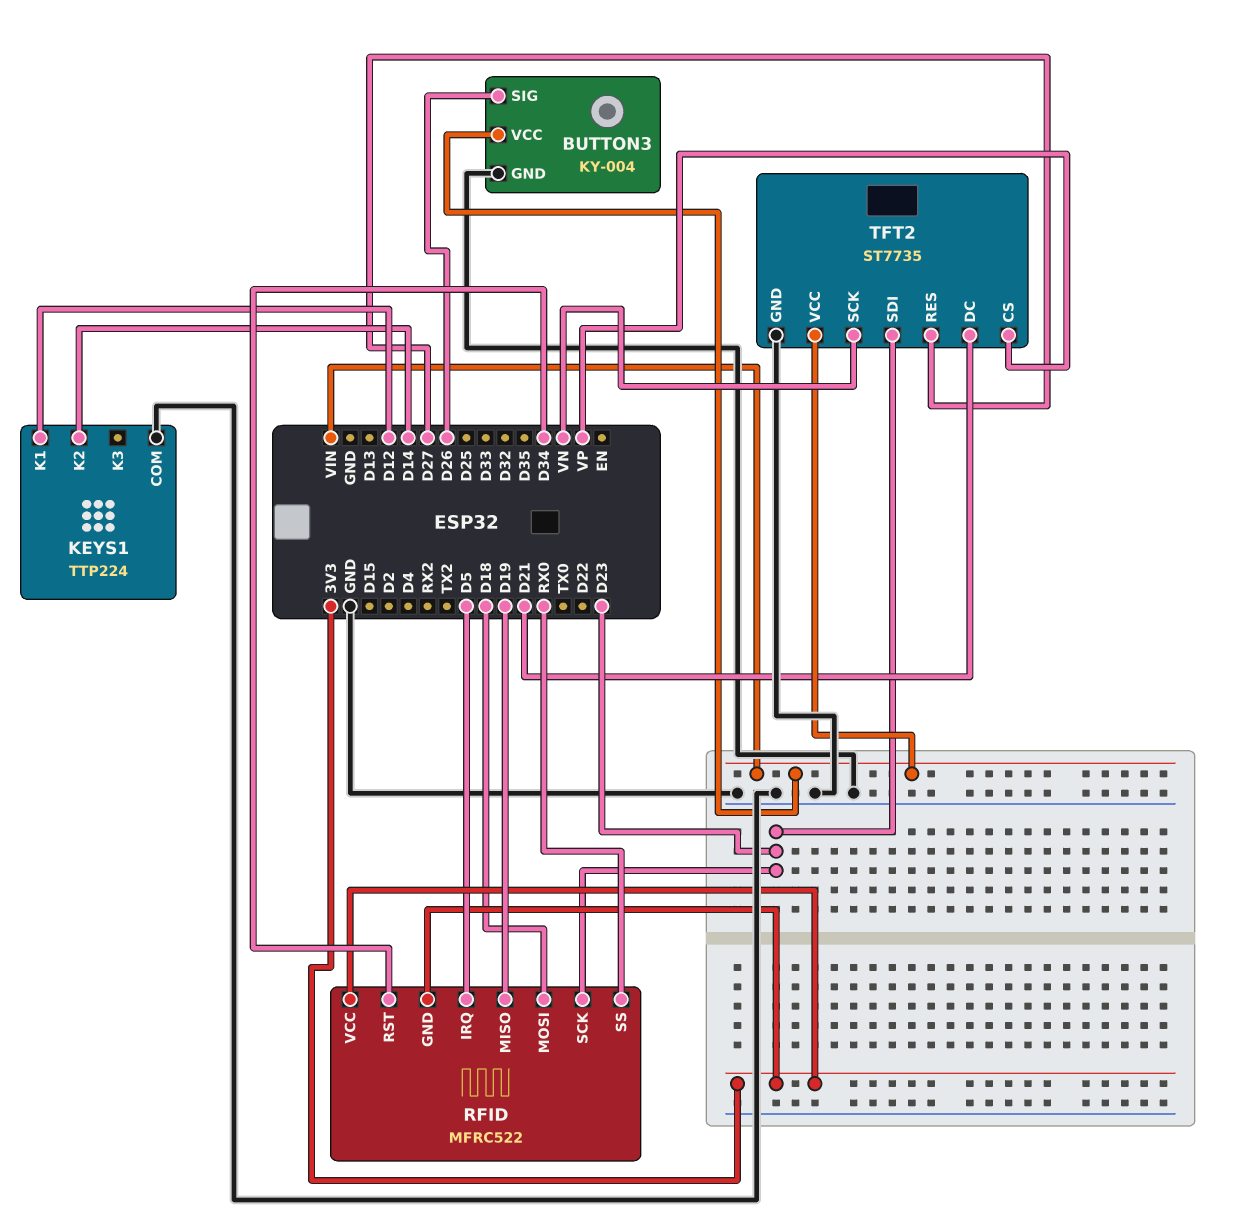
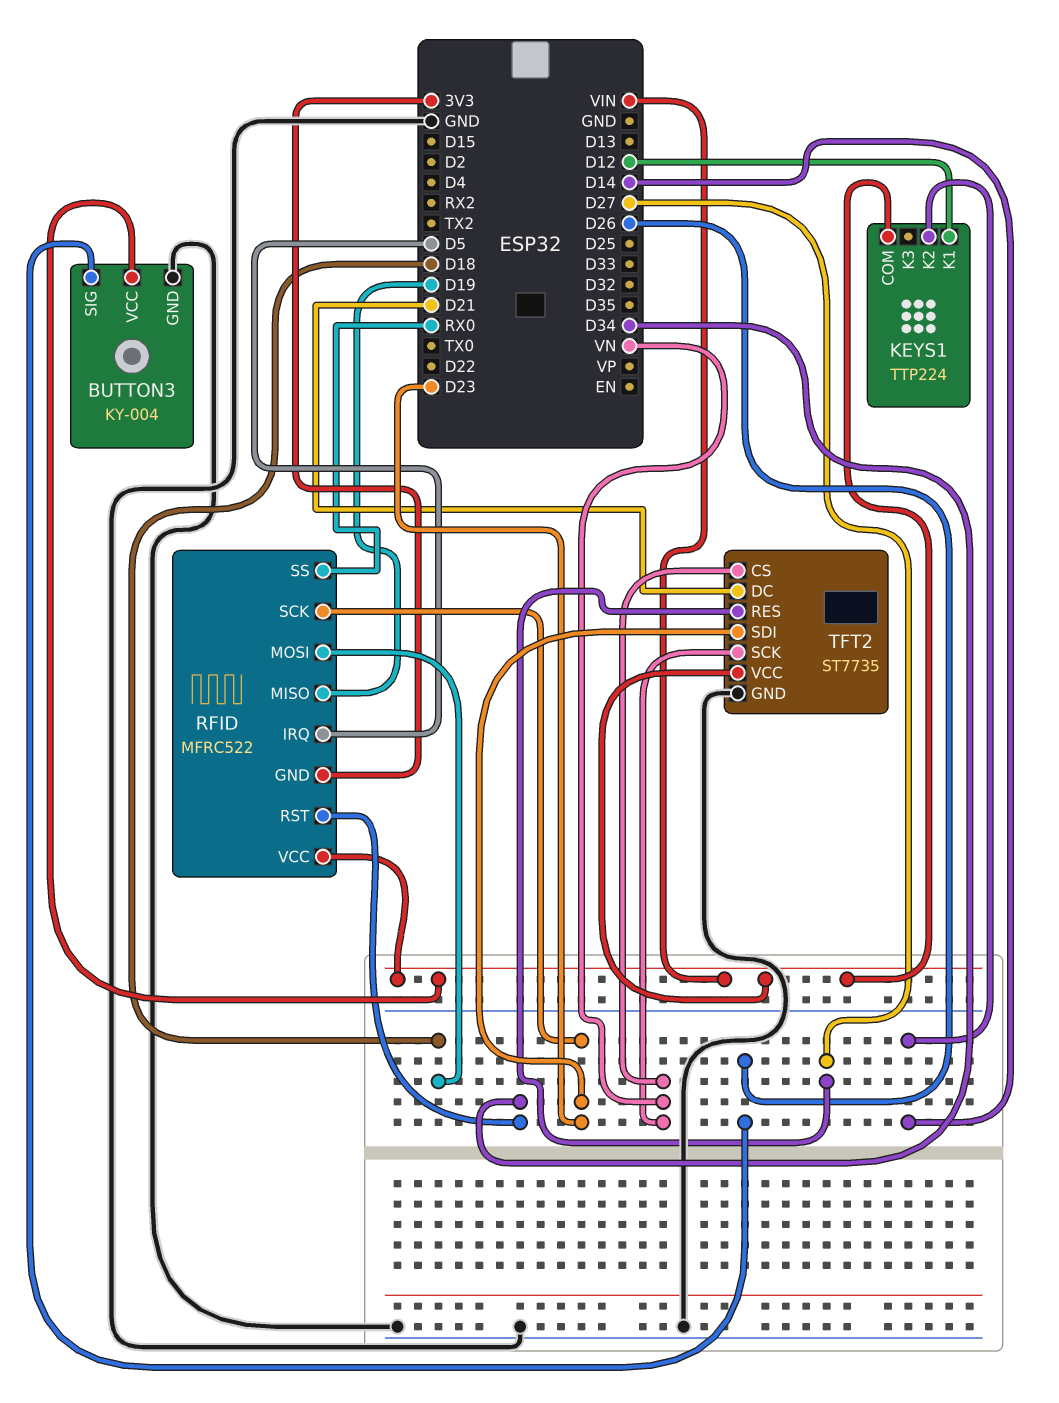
KEYS1 pin COM: GND -> VIN
RFID pin VCC: 3V3 -> VIN
TFT2 pin CS: VP -> VN

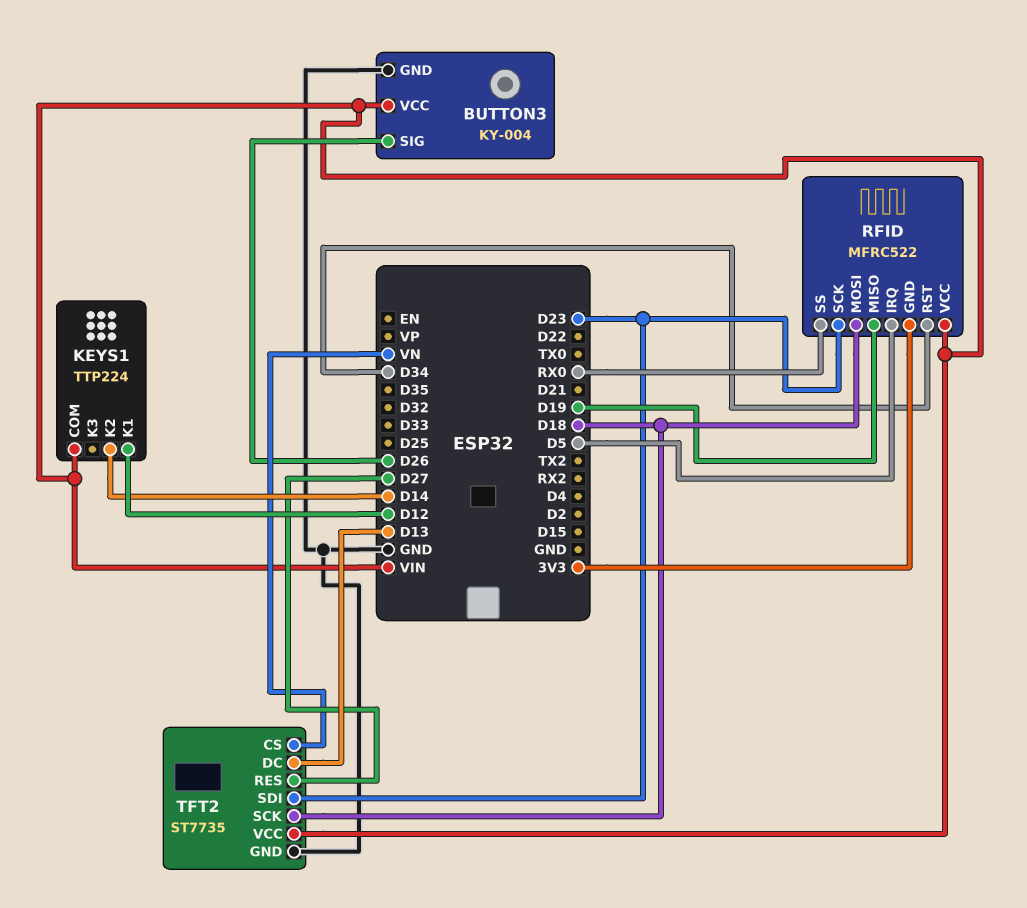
TFT2 pin DC: D21 -> D13
TFT2 pin SCK: VN -> D18

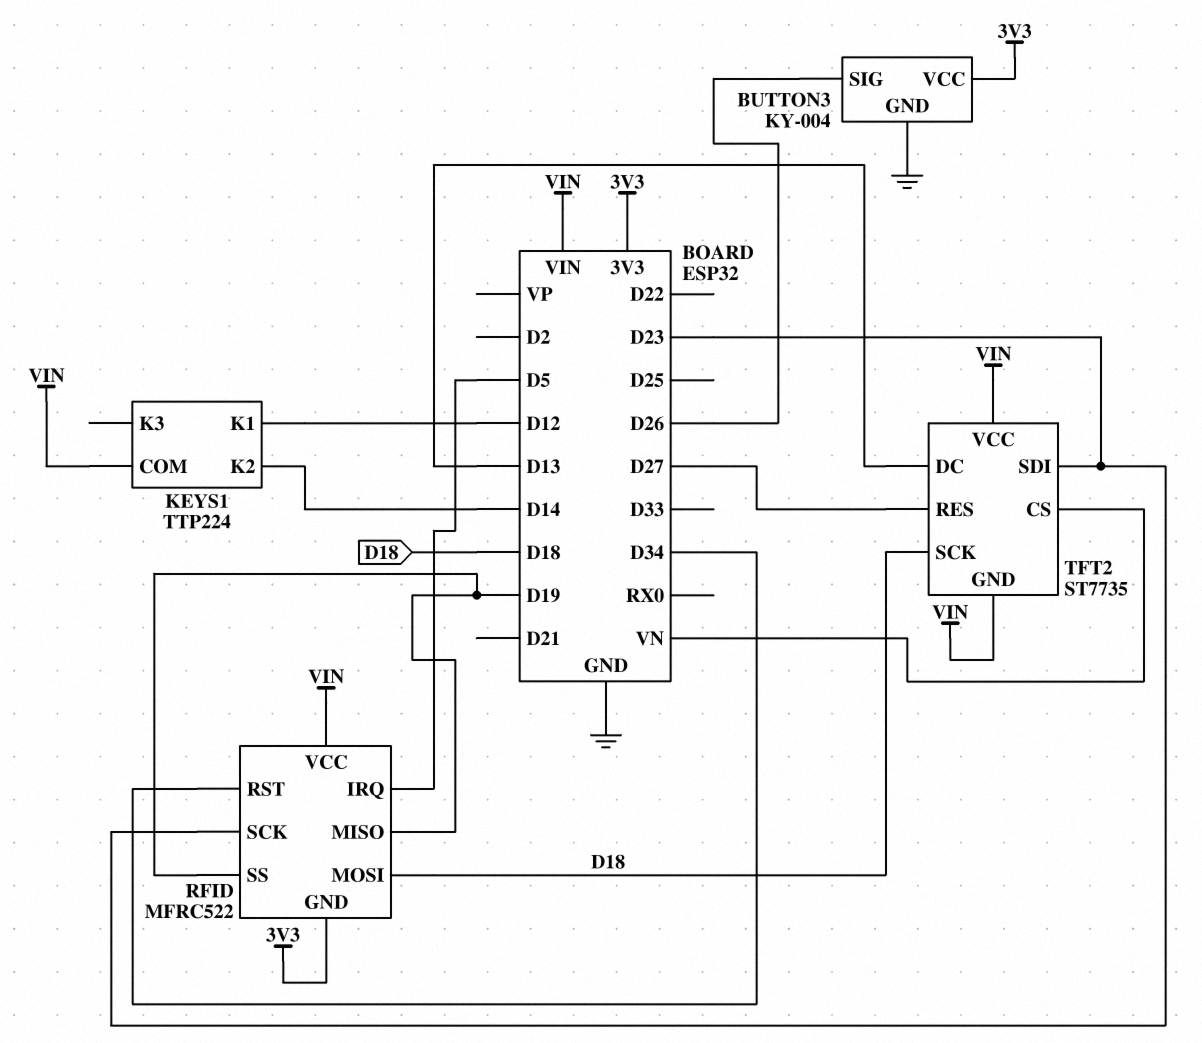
BUTTON3 pin VCC: VIN -> 3V3
RFID pin SS: RX0 -> D19
TFT2 pin GND: GND -> VIN

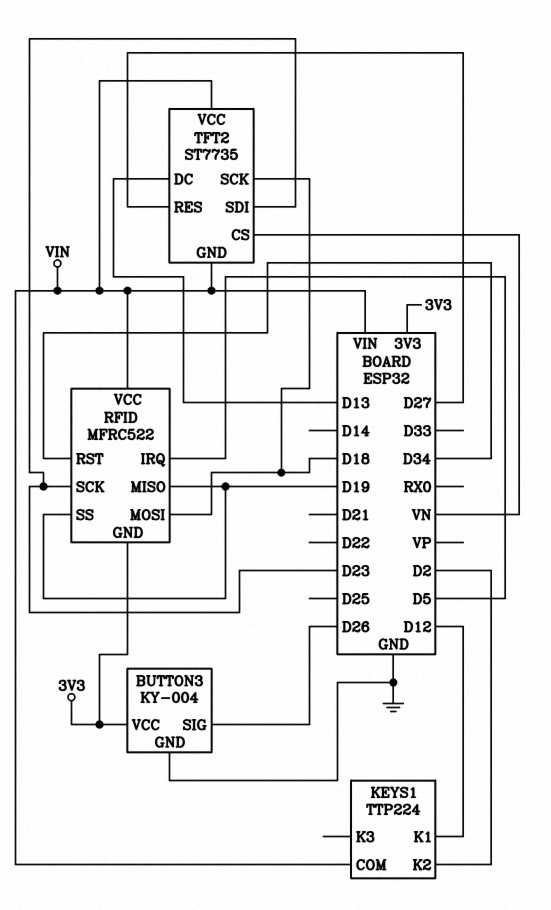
KEYS1 pin K2: D14 -> D2

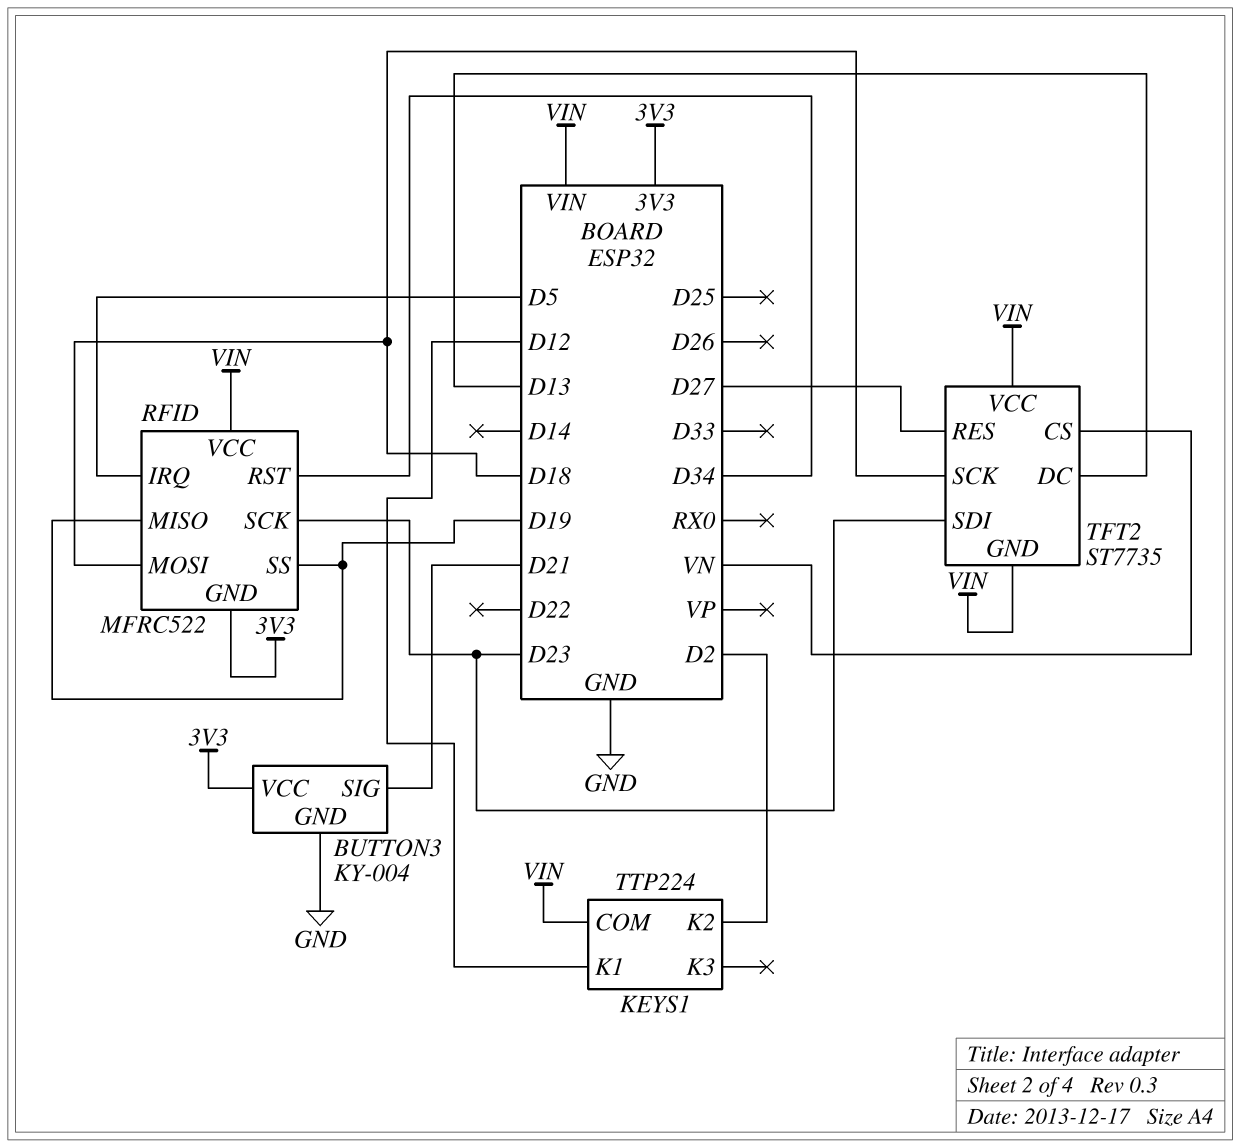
BUTTON3 pin SIG: D26 -> D21

